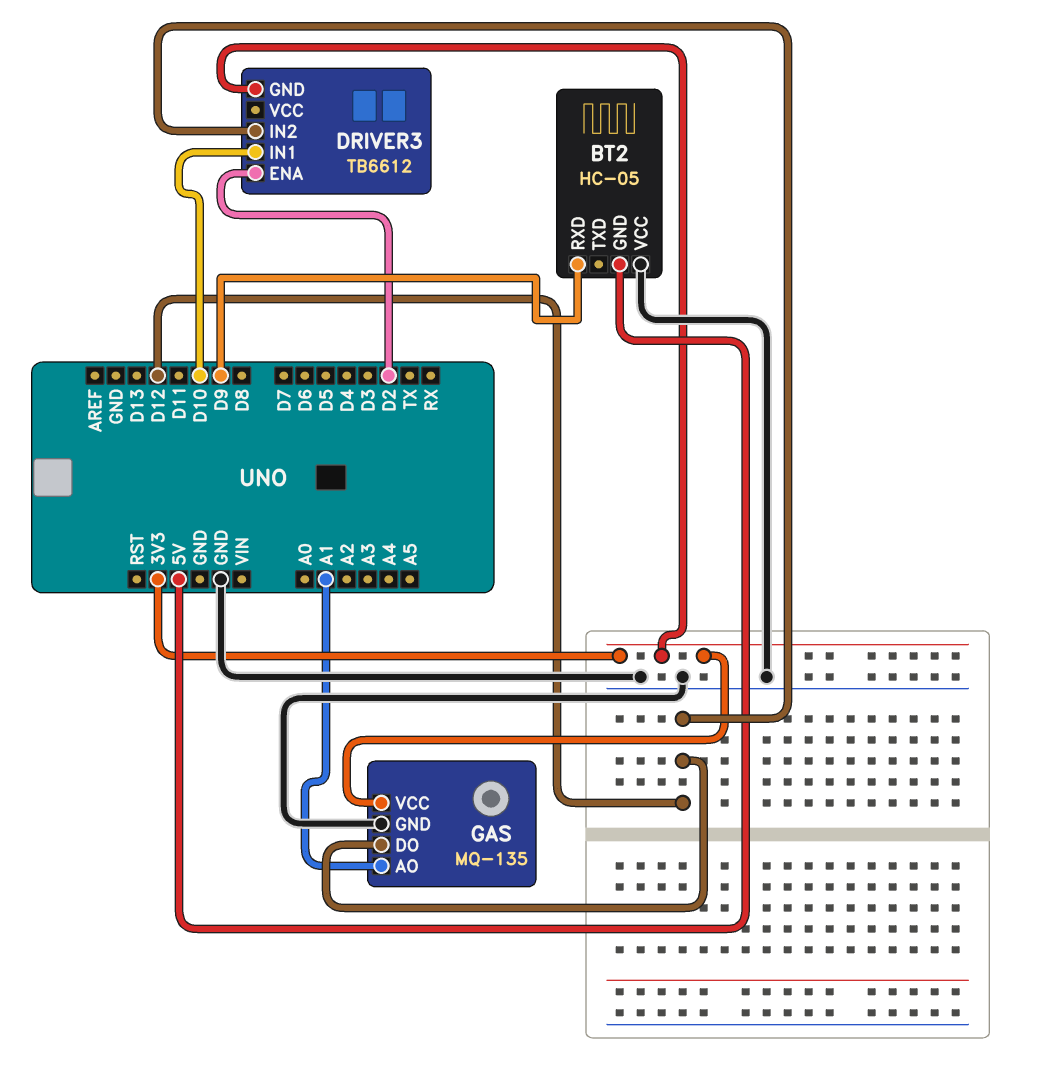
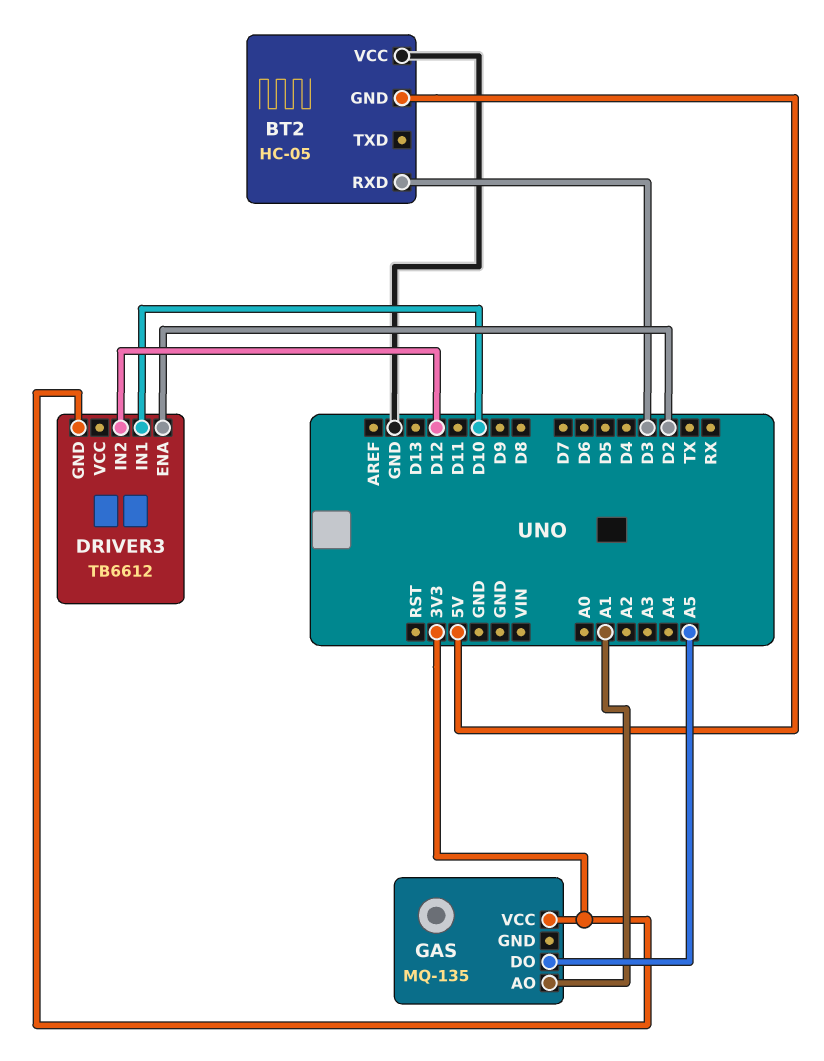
BT2 pin RXD: D9 -> D3
GAS pin DO: D12 -> A5
GAS pin GND: GND -> none

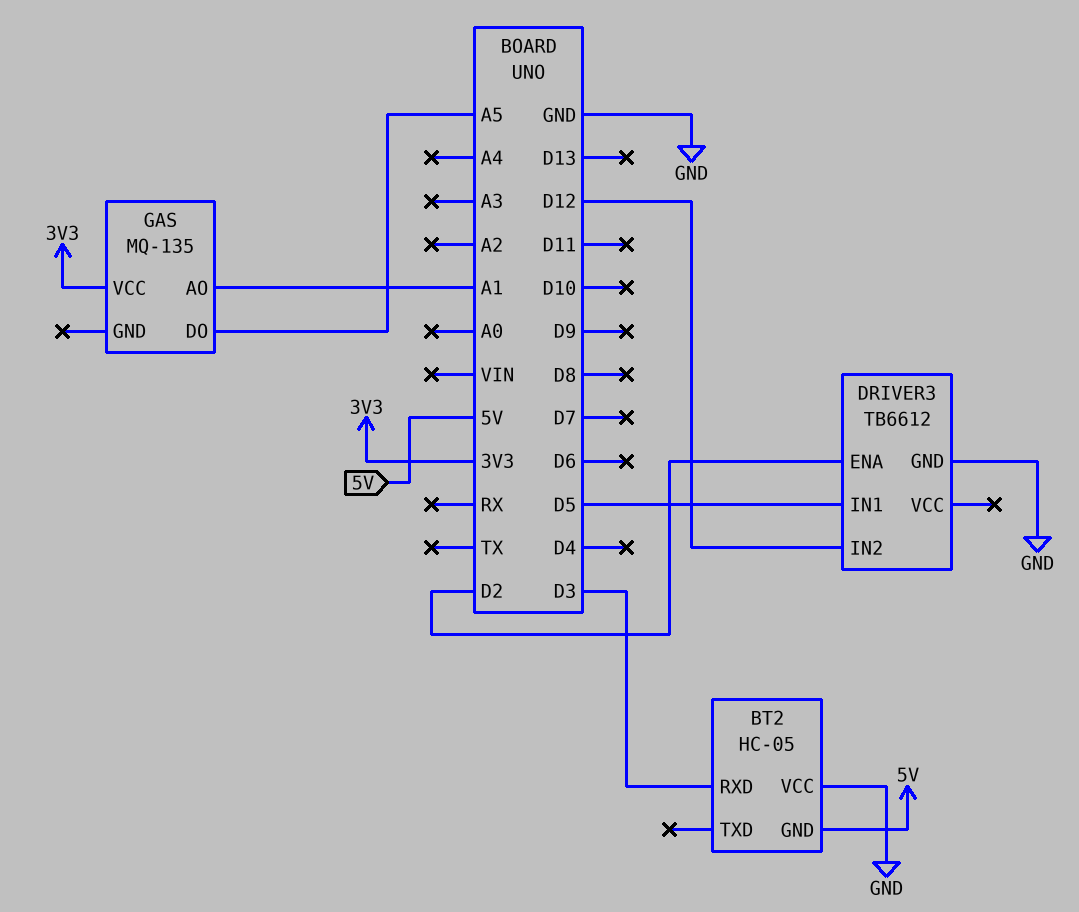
DRIVER3 pin GND: 3V3 -> GND
DRIVER3 pin IN1: D10 -> D5

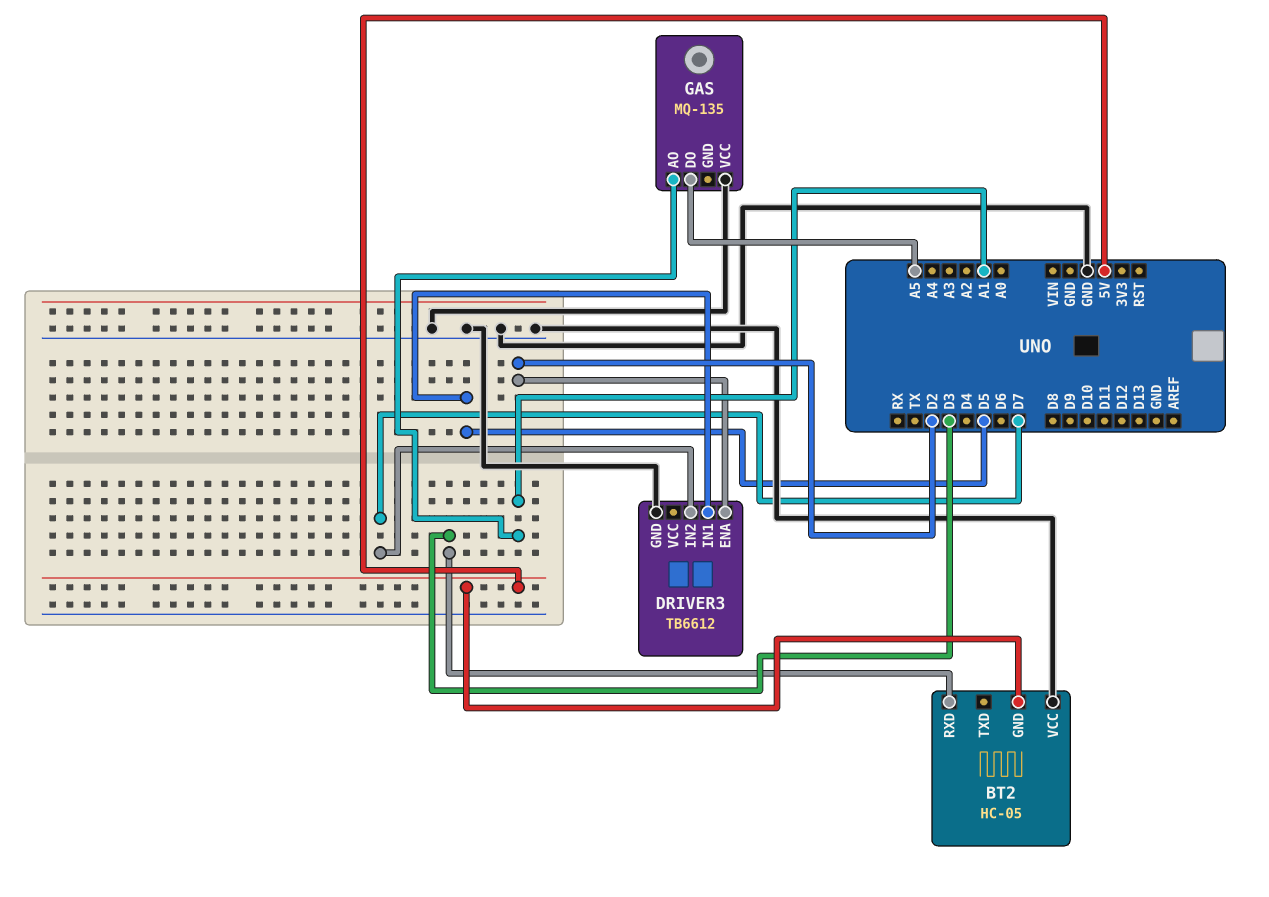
DRIVER3 pin IN2: D12 -> D7
GAS pin VCC: 3V3 -> GND

